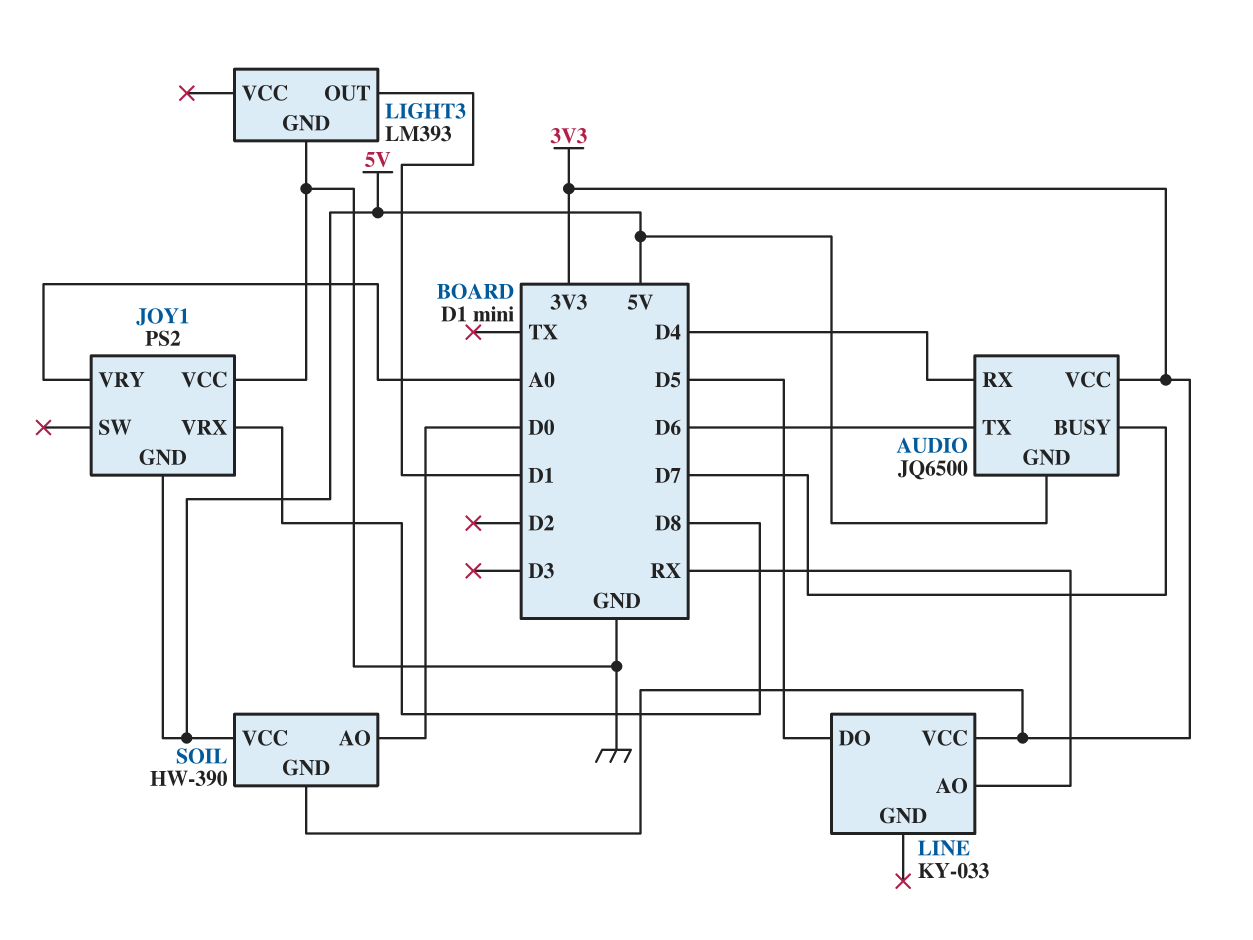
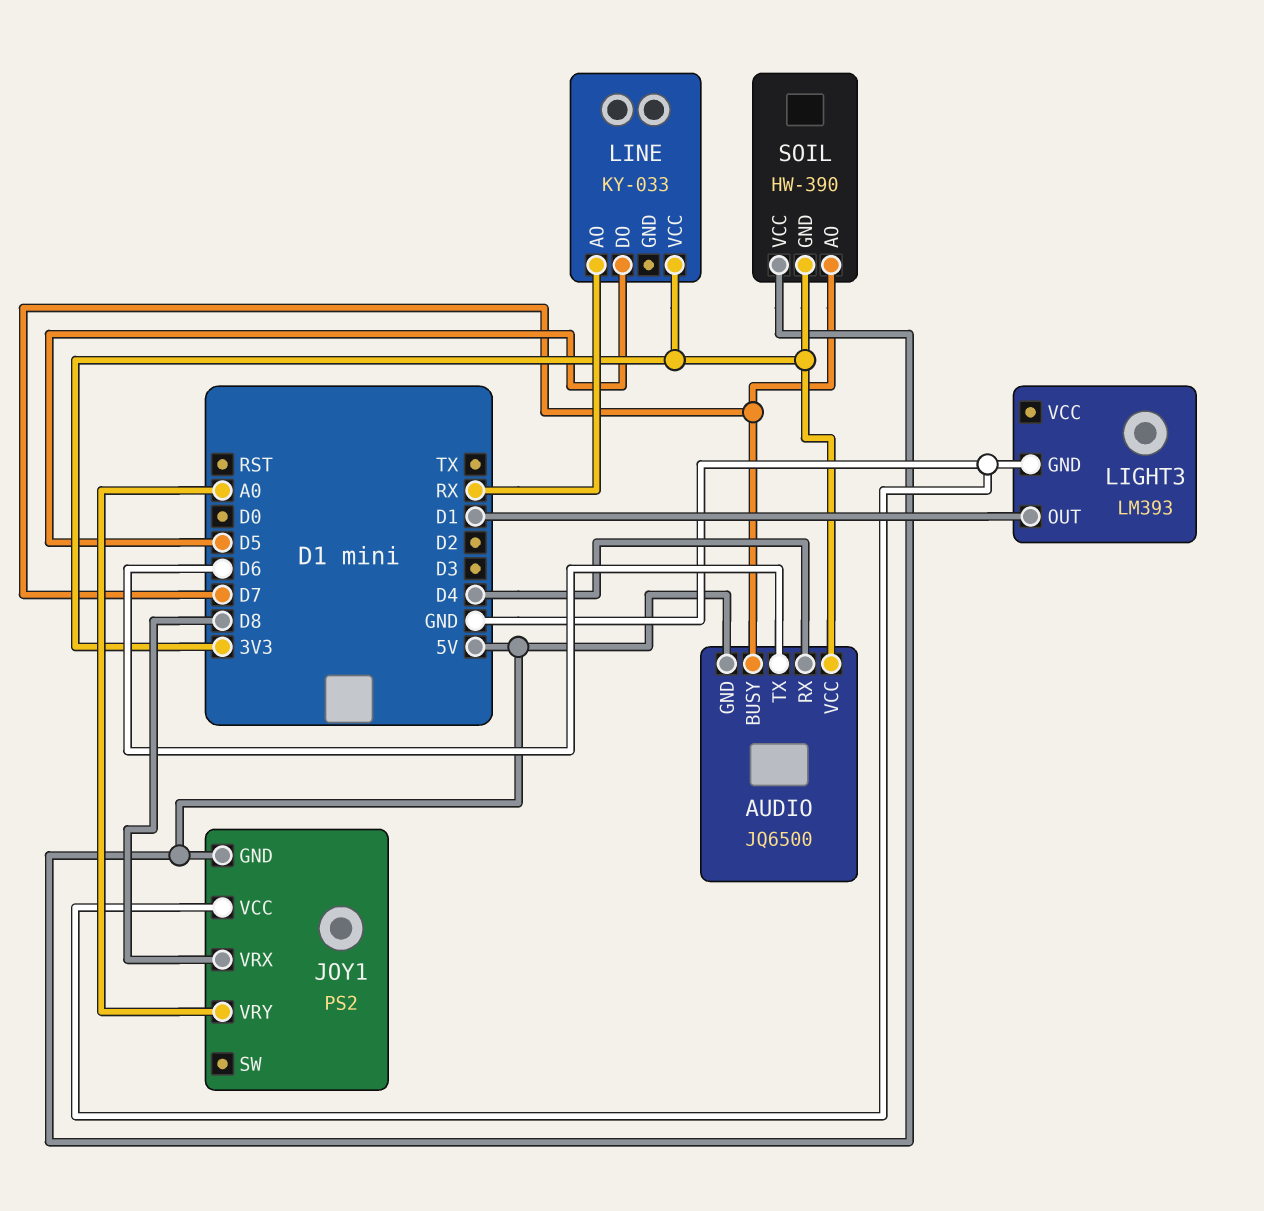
SOIL pin AO: D0 -> D7

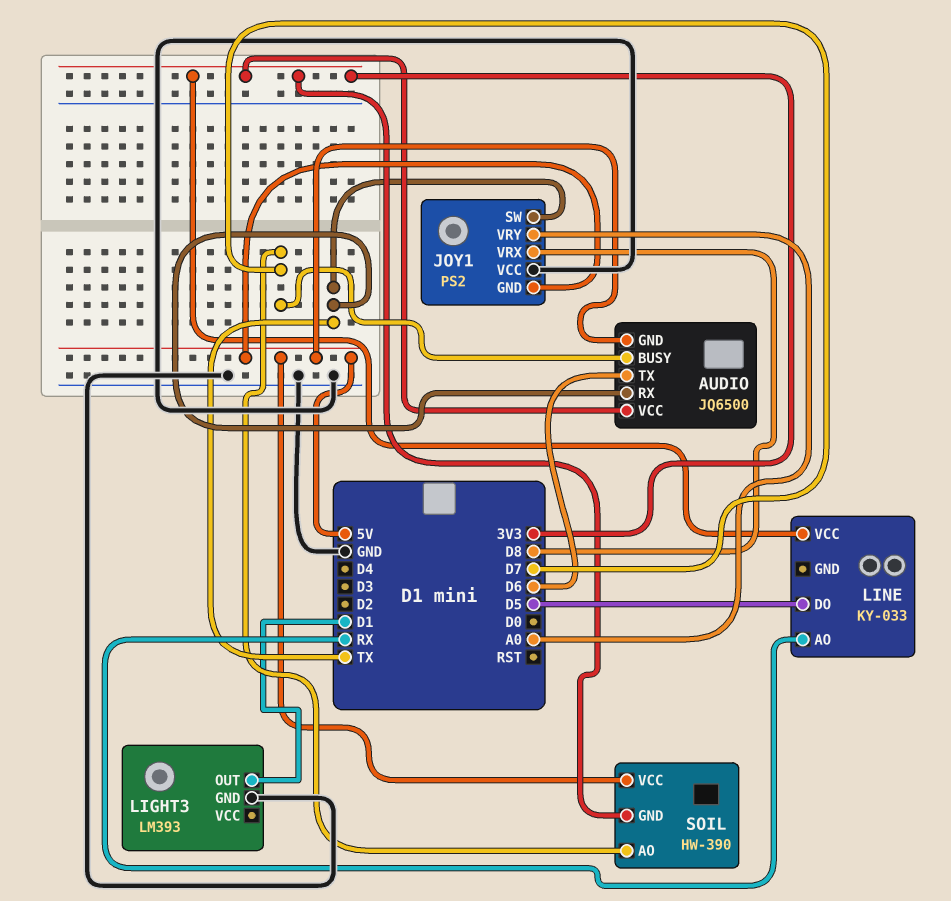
AUDIO pin RX: D4 -> TX
JOY1 pin SW: none -> TX

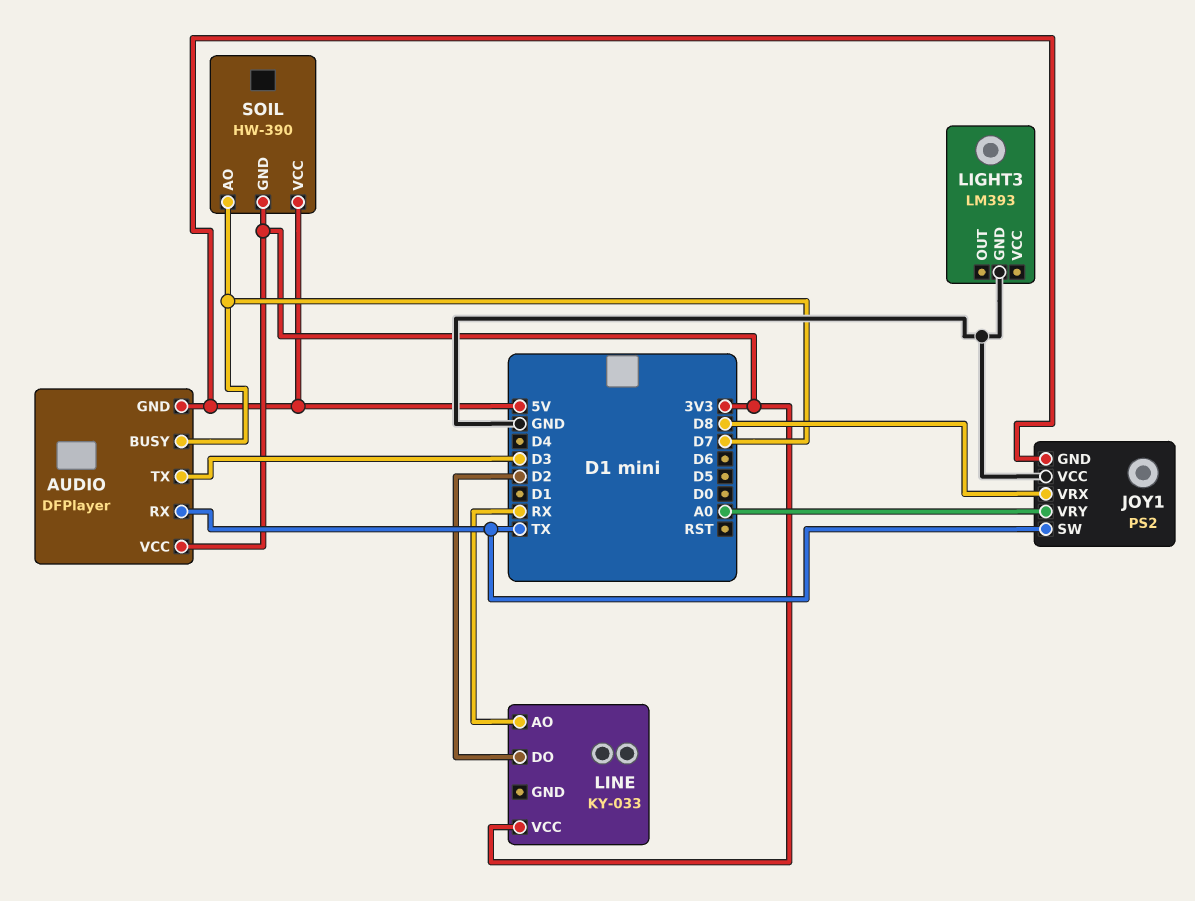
AUDIO: JQ6500 -> DFPlayer
AUDIO pin TX: D6 -> D3
LIGHT3 pin OUT: D1 -> none
LINE pin DO: D5 -> D2

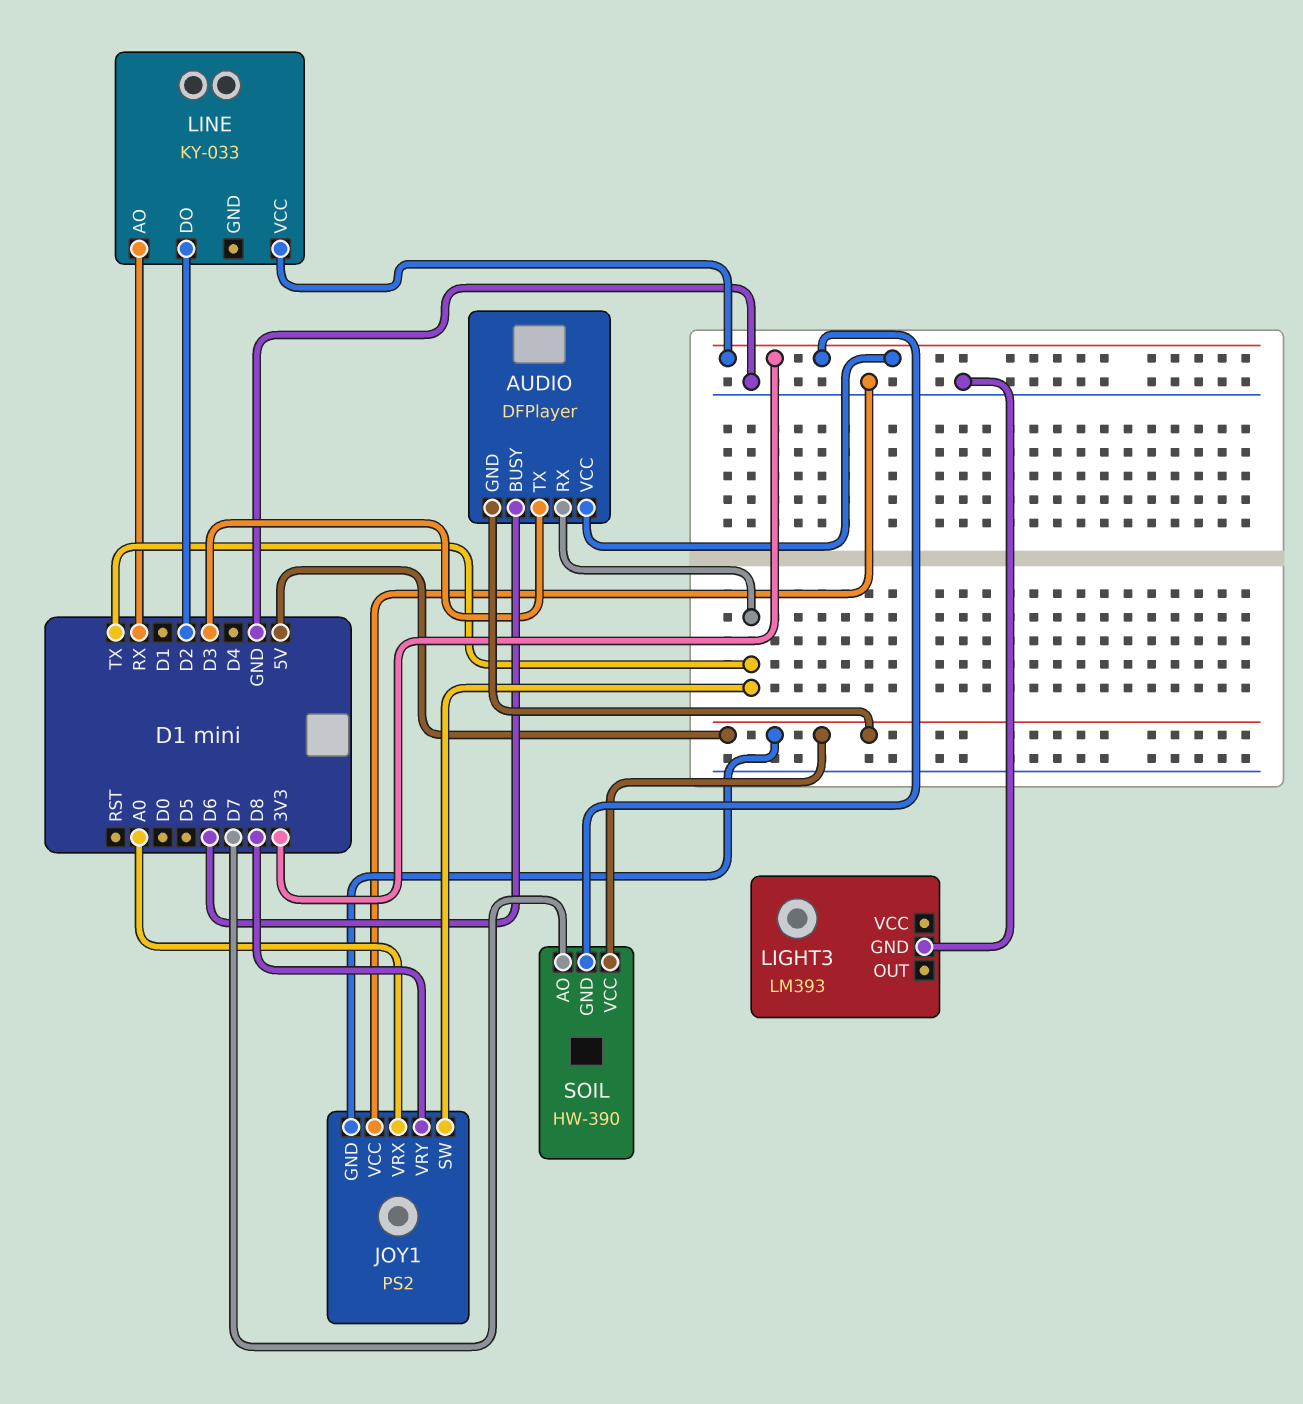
AUDIO pin BUSY: D7 -> D6
JOY1 pin VRX: D8 -> A0
JOY1 pin VRY: A0 -> D8

